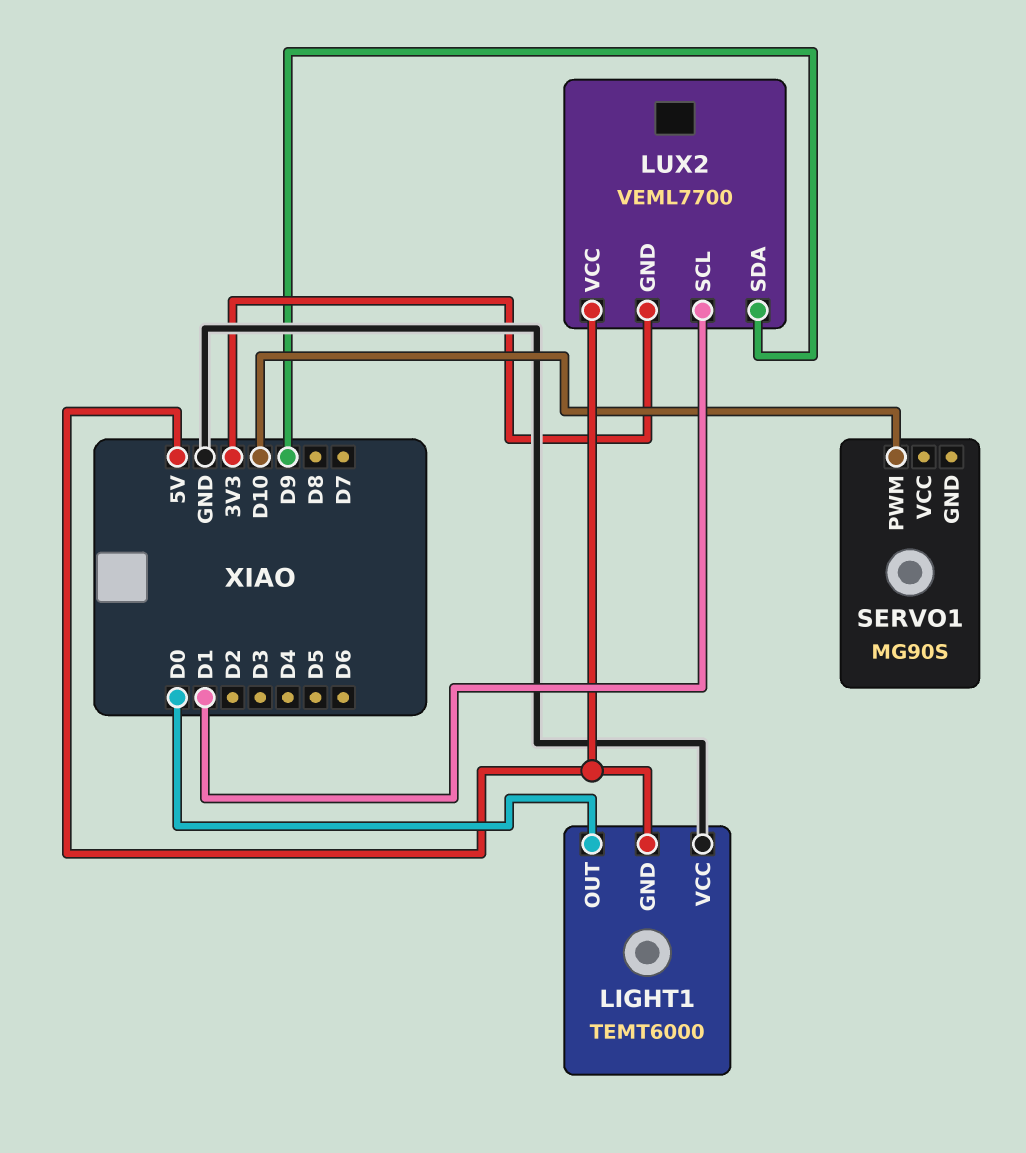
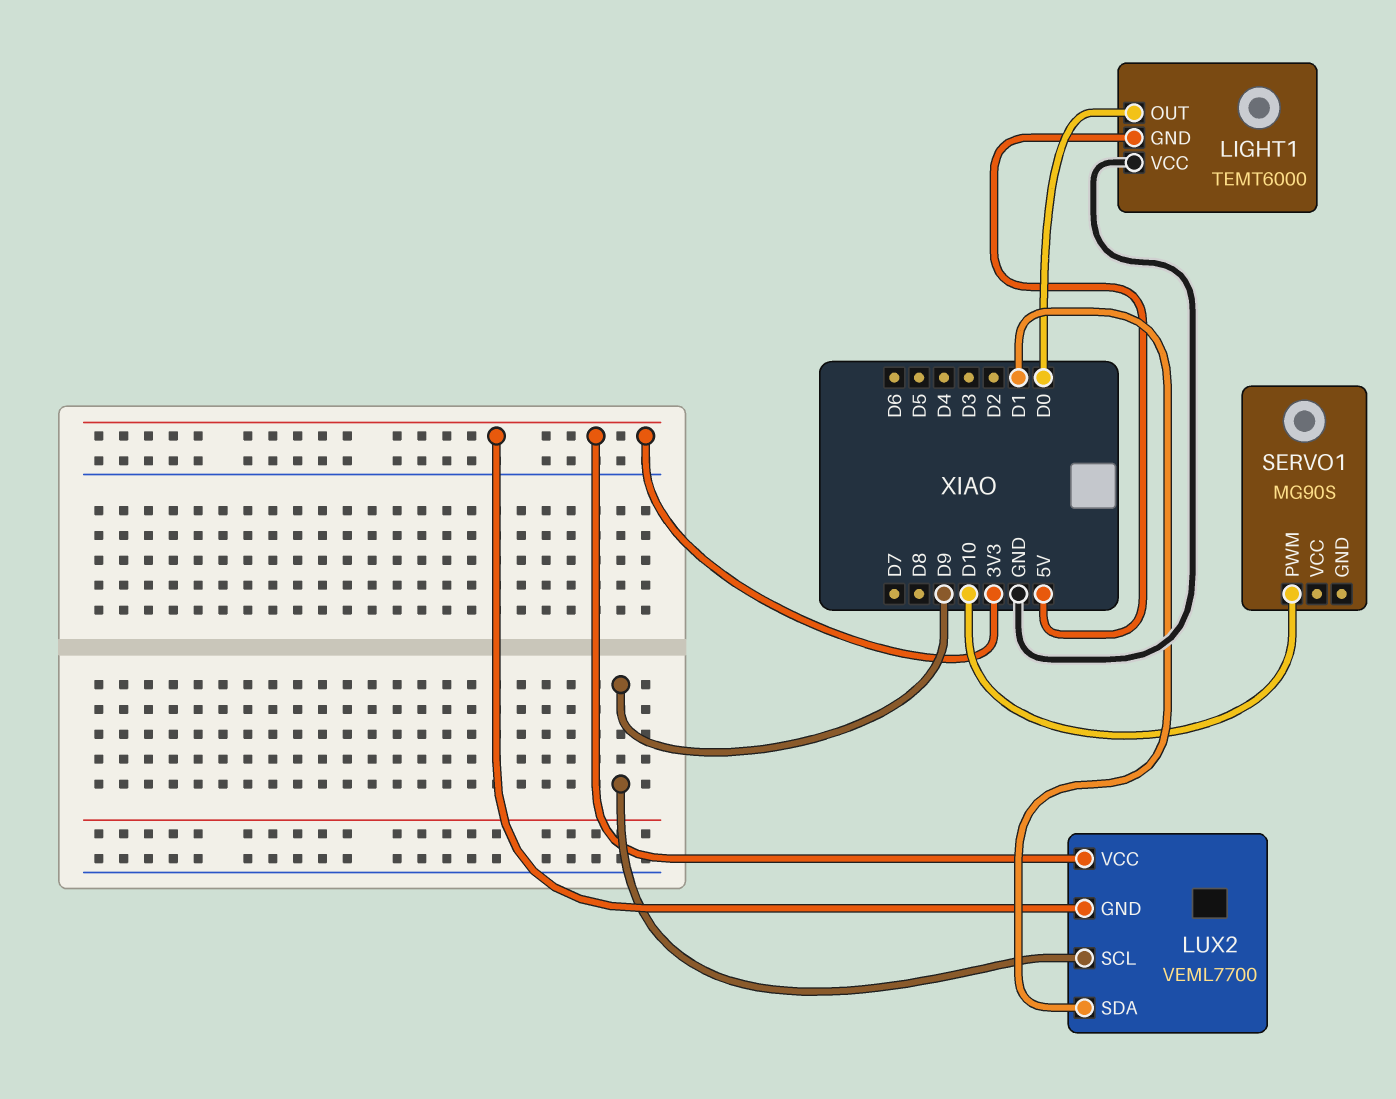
LUX2 pin SCL: D1 -> D9
LUX2 pin SDA: D9 -> D1
LUX2 pin VCC: 5V -> 3V3

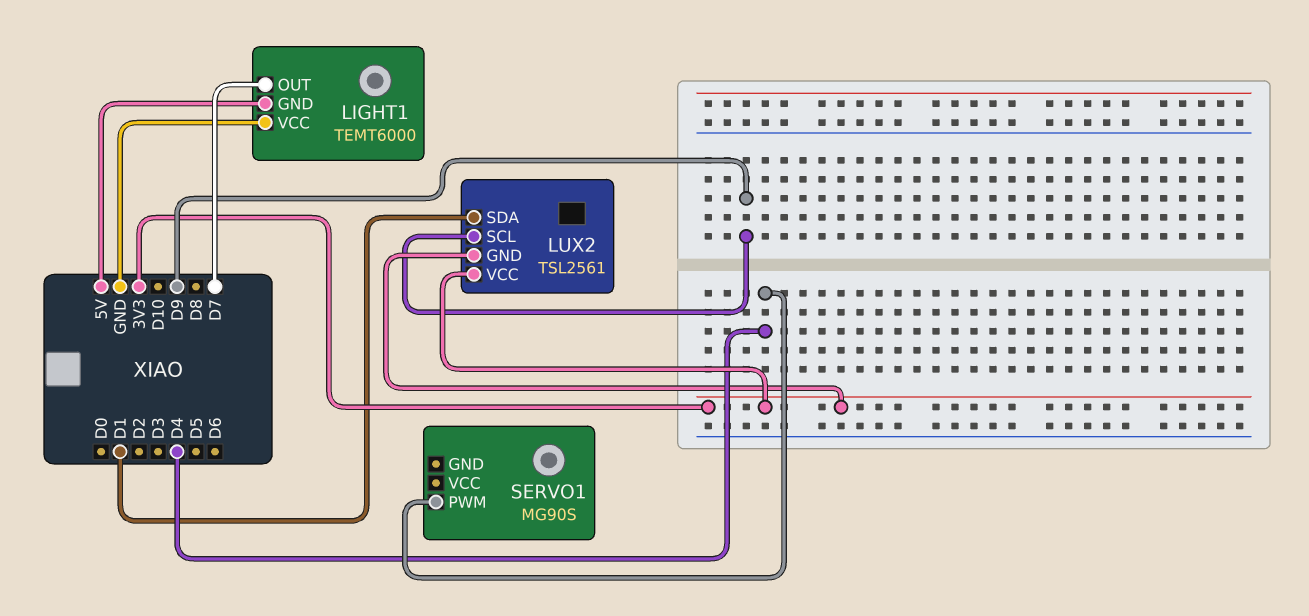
LIGHT1 pin OUT: D0 -> D7
LUX2: VEML7700 -> TSL2561
SERVO1 pin PWM: D10 -> D4

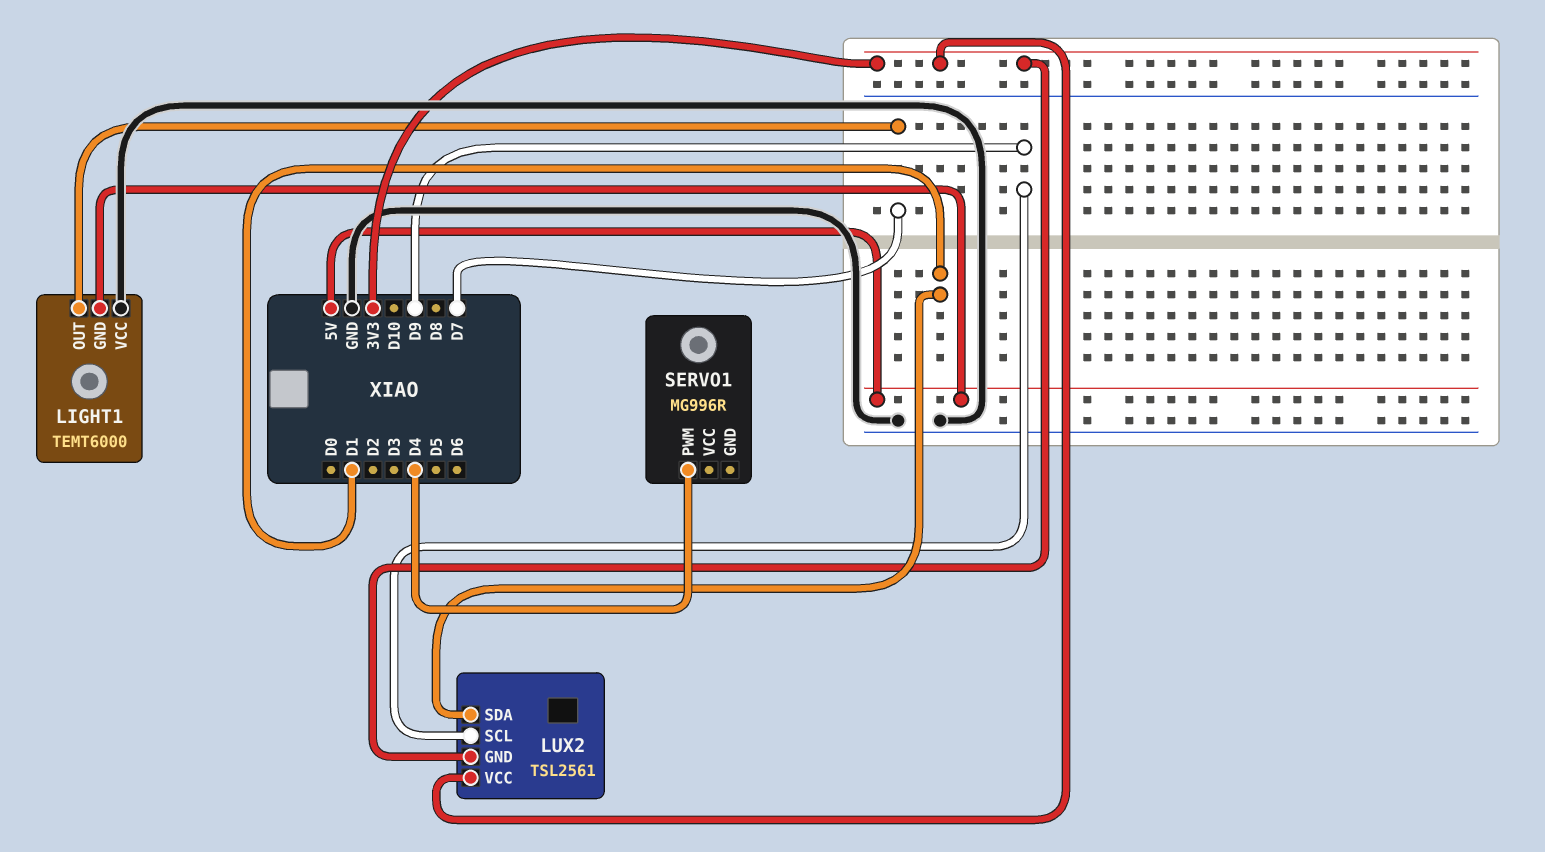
SERVO1: MG90S -> MG996R

